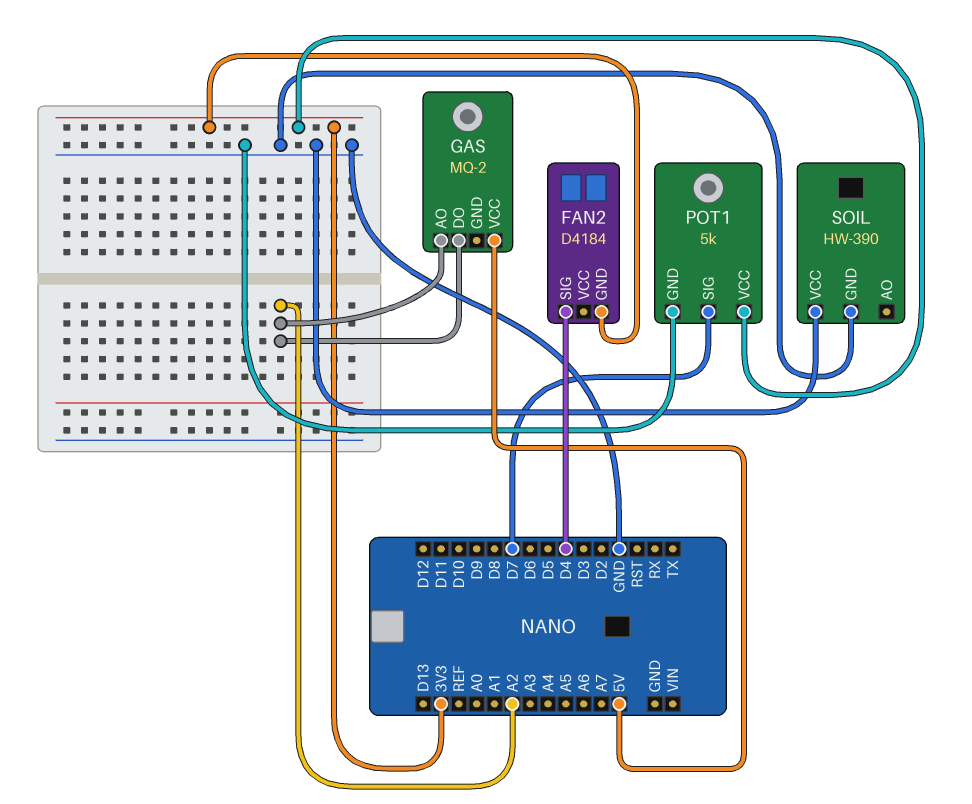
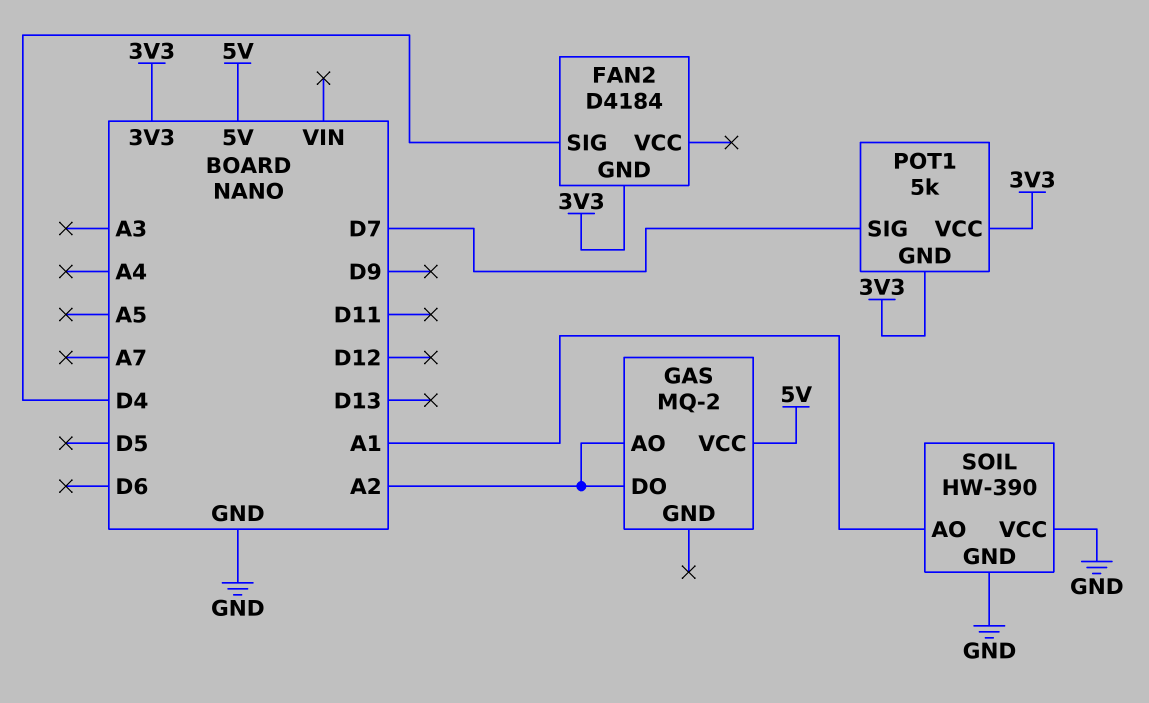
POT1 pin GND: GND -> 3V3
SOIL pin AO: none -> A1

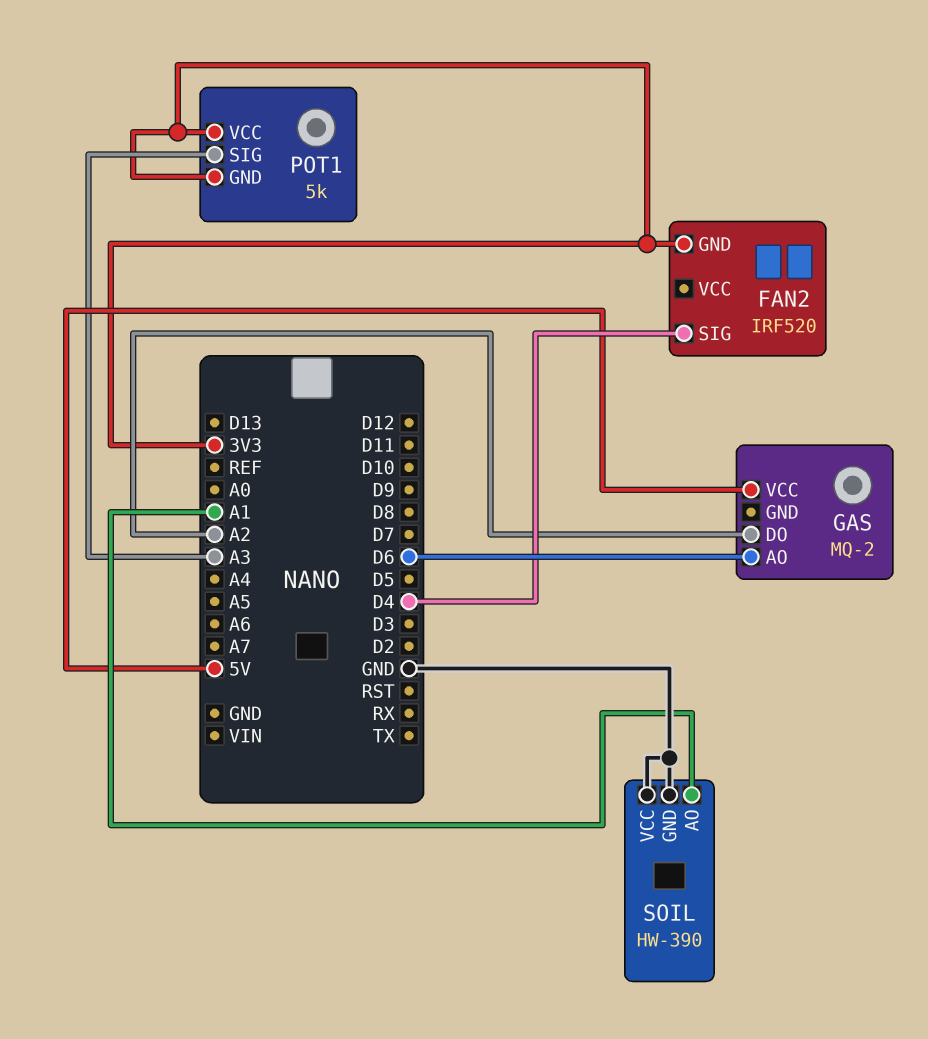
FAN2: D4184 -> IRF520
GAS pin AO: A2 -> D6
POT1 pin SIG: D7 -> A3

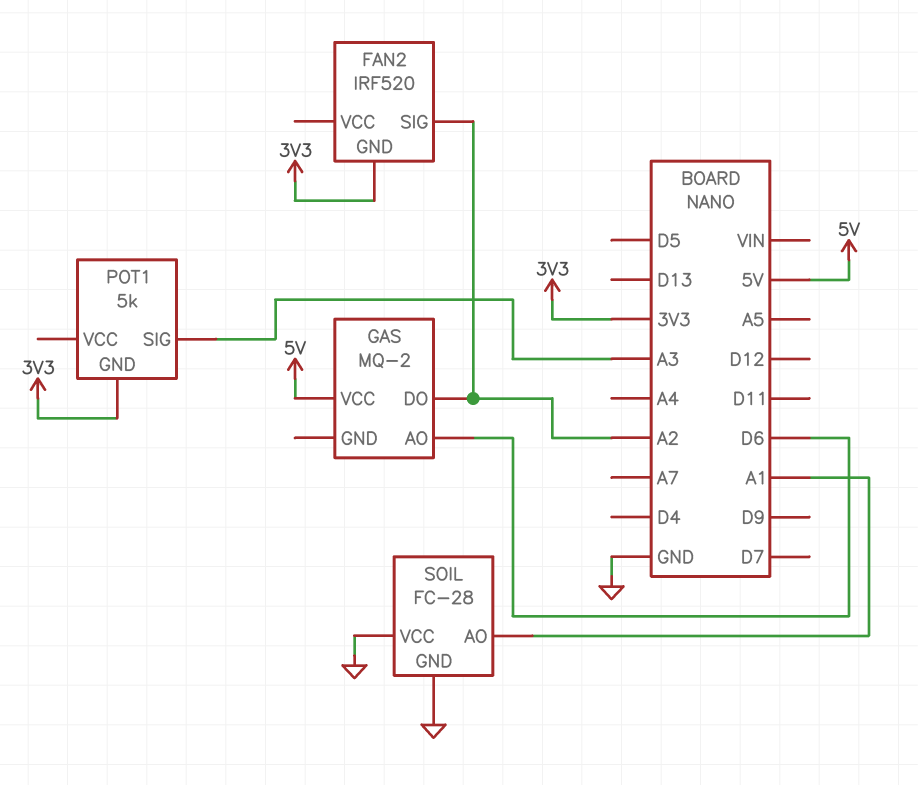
FAN2 pin SIG: D4 -> A2
POT1 pin VCC: 3V3 -> none
SOIL: HW-390 -> FC-28

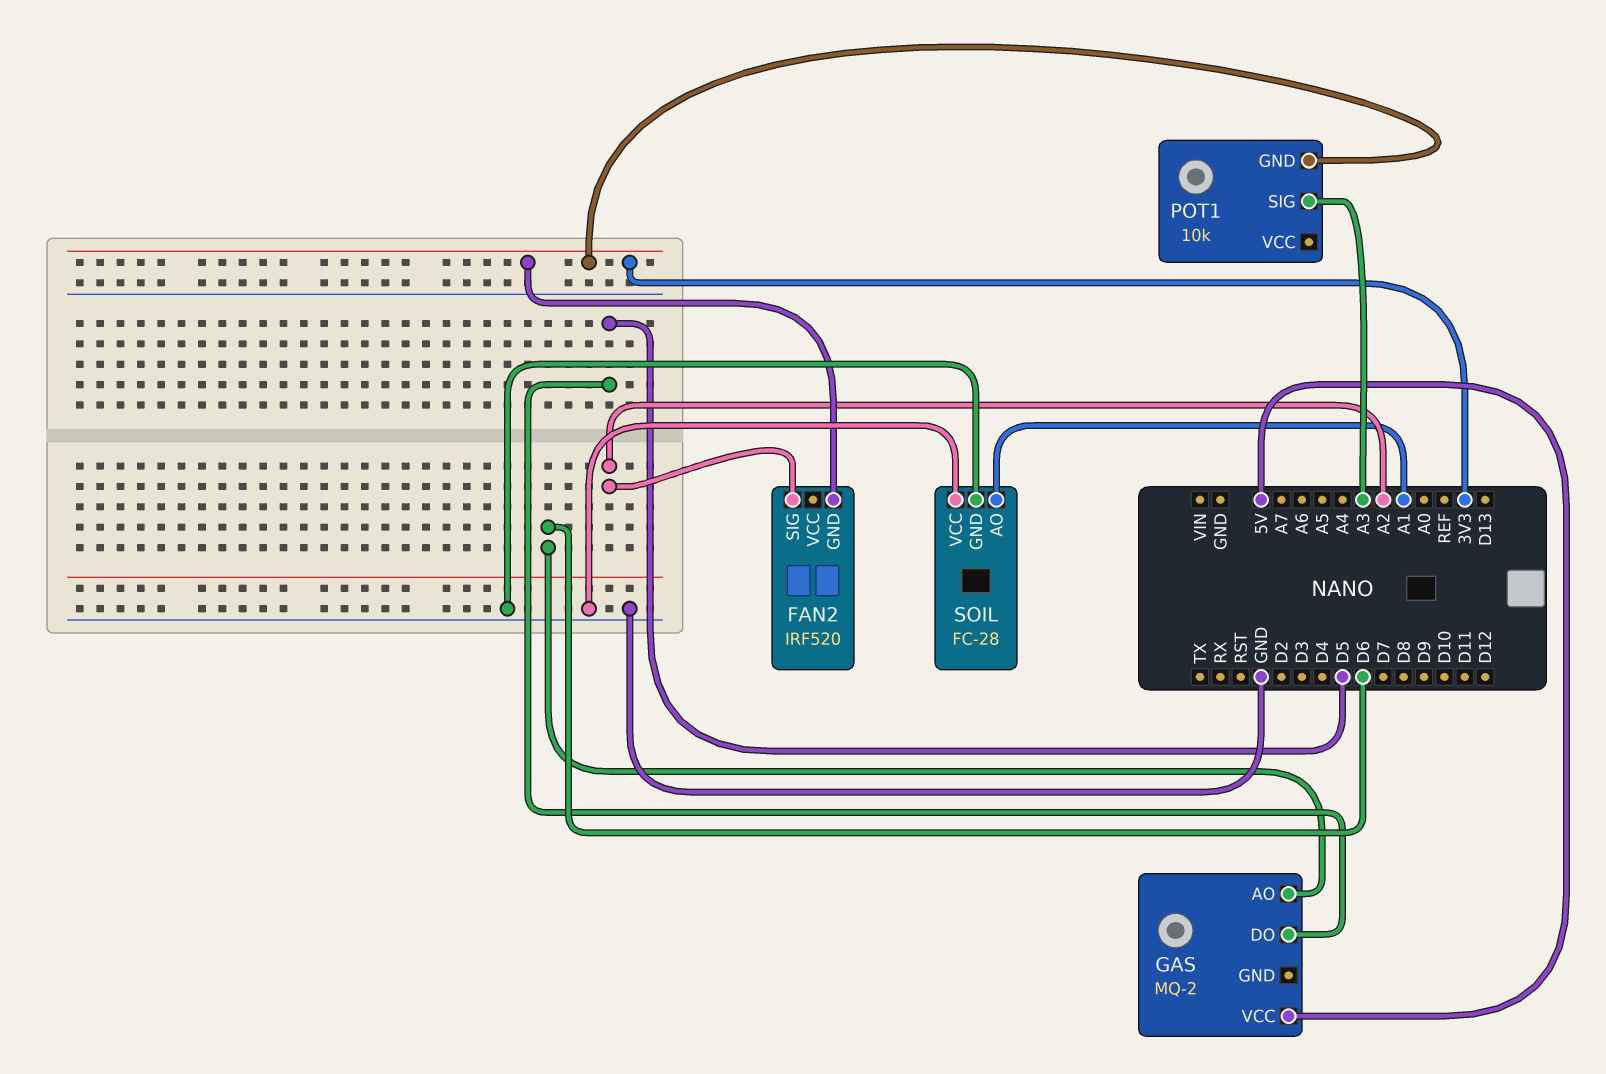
GAS pin DO: A2 -> D5
POT1: 5k -> 10k

